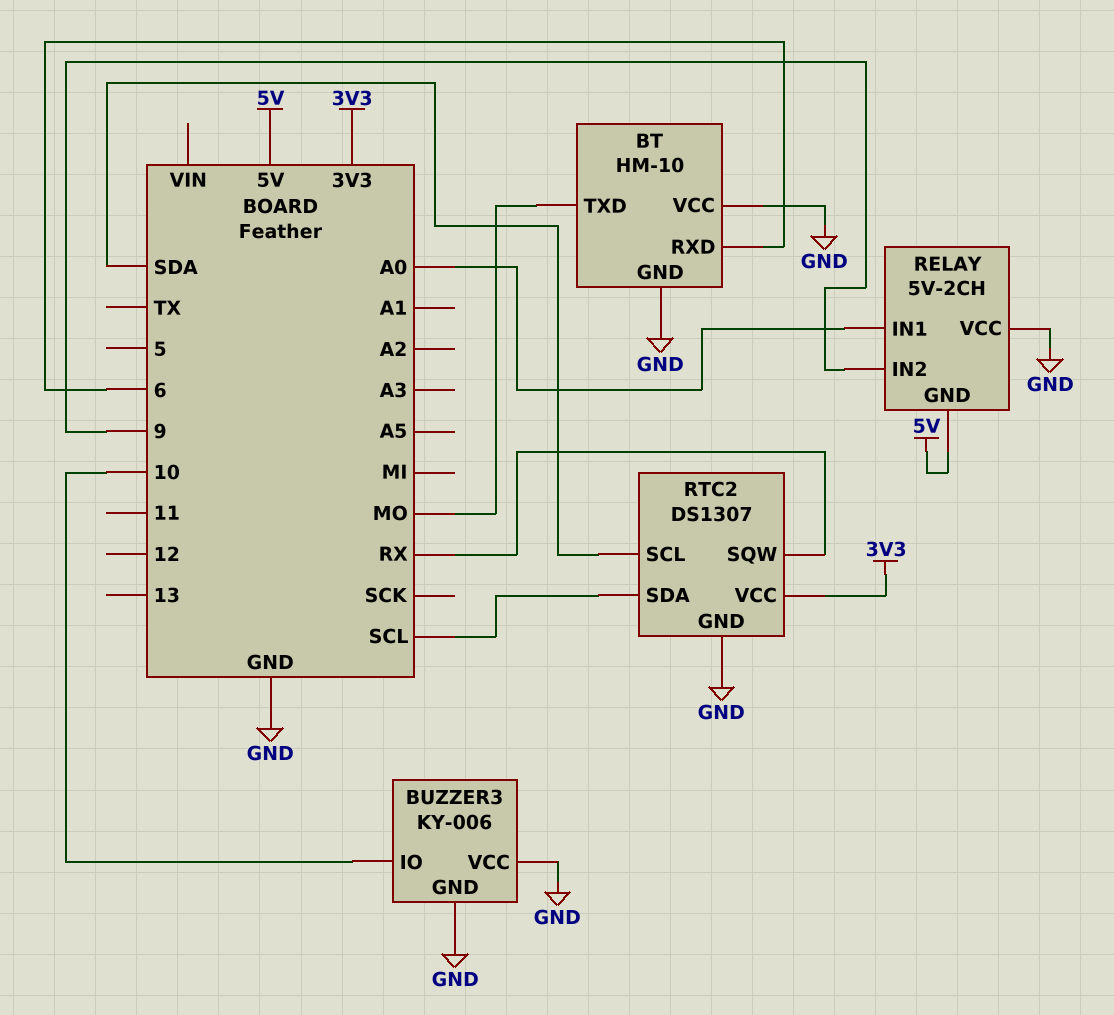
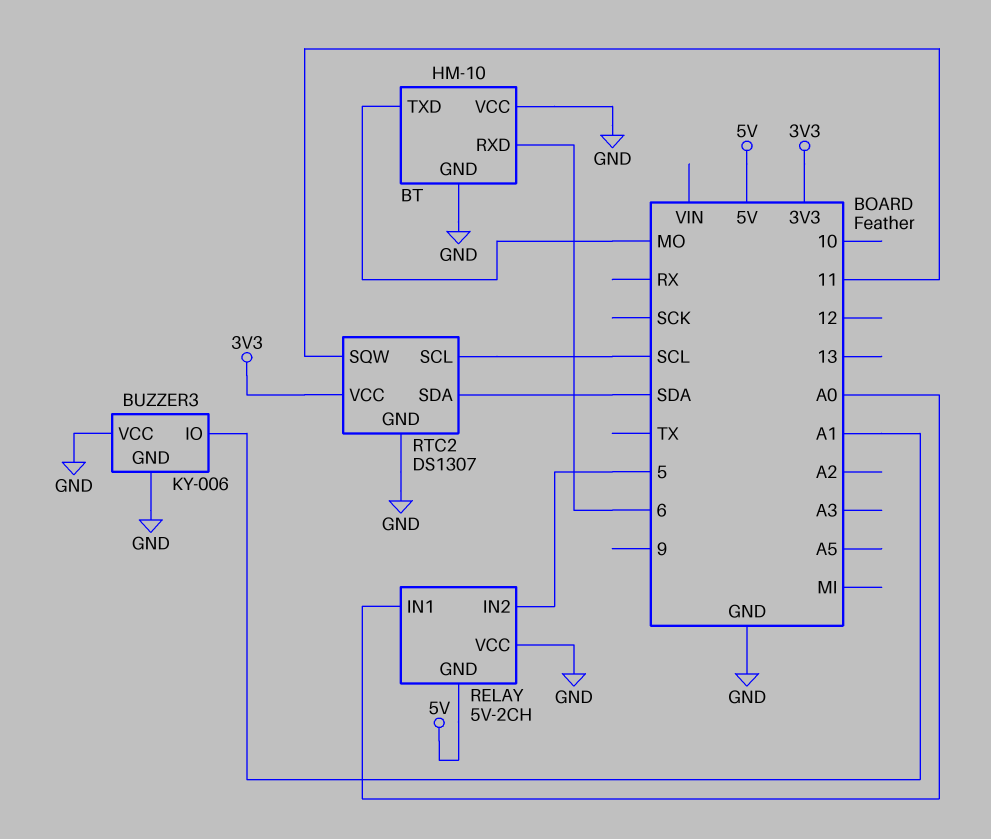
BUZZER3 pin IO: 10 -> A1
RELAY pin IN2: 9 -> 5
RTC2 pin SCL: SDA -> SCL
RTC2 pin SDA: SCL -> SDA
RTC2 pin SQW: RX -> 11

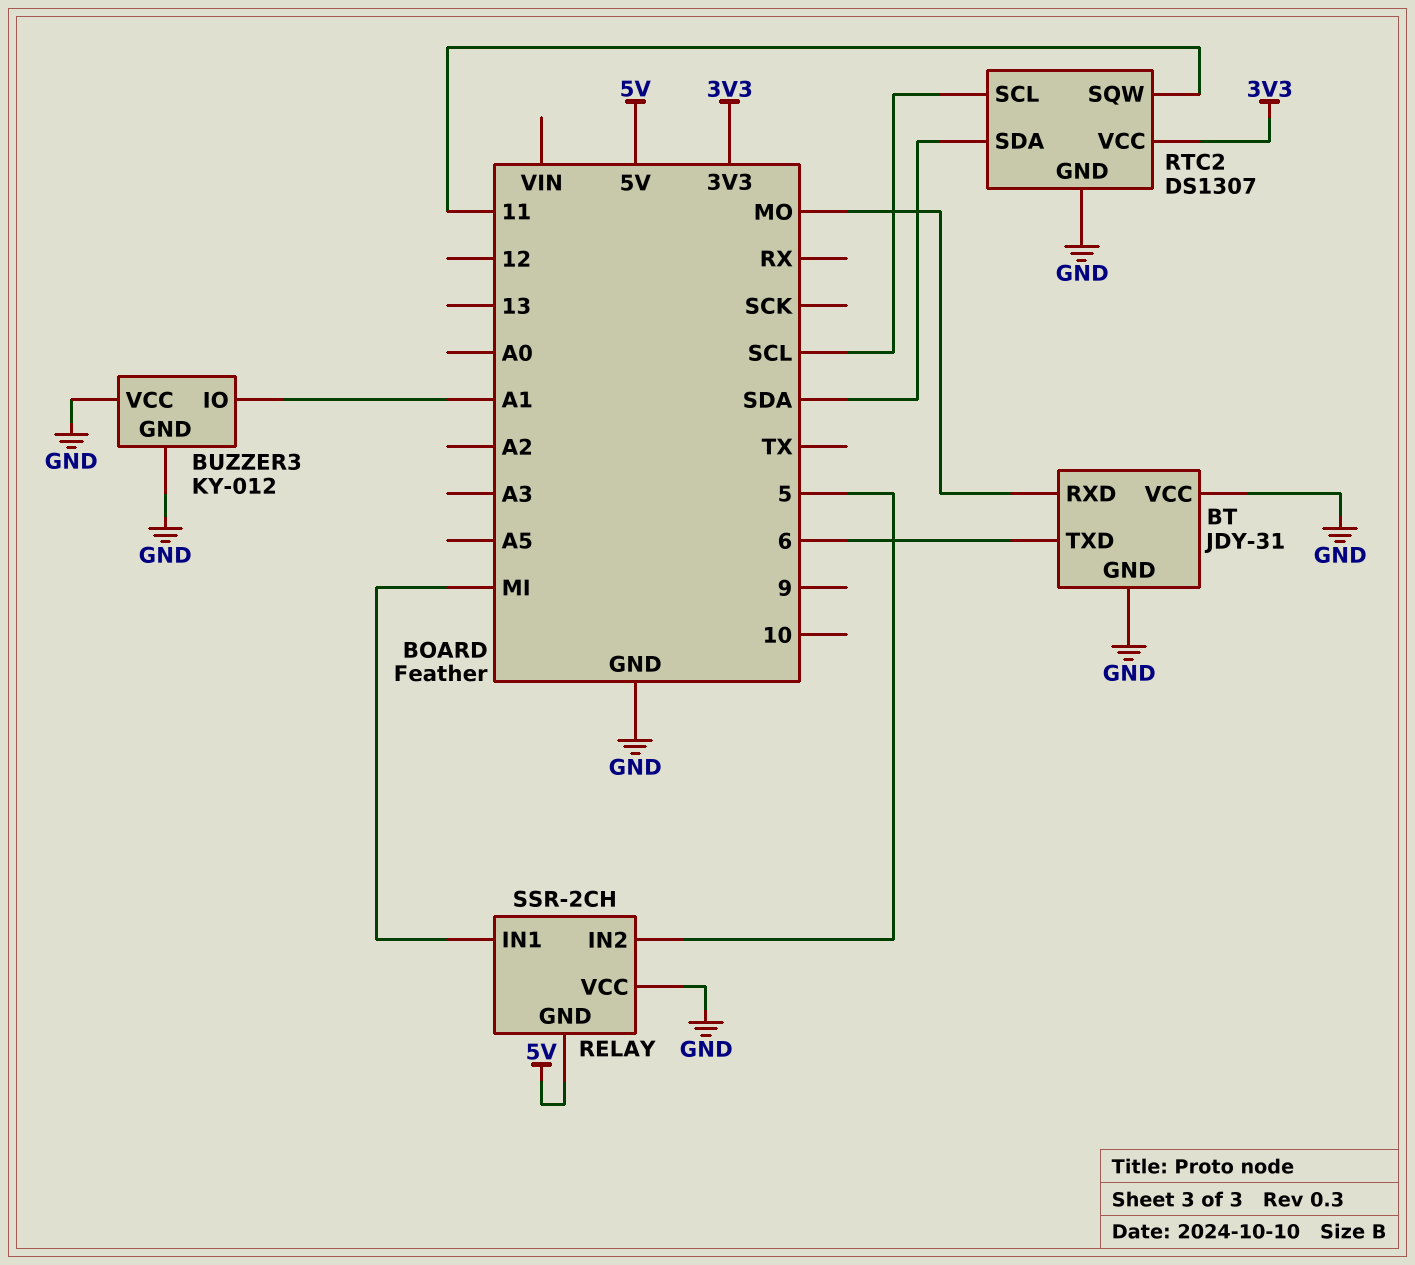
BT: HM-10 -> JDY-31
BT pin RXD: 6 -> MO
BT pin TXD: MO -> 6
BUZZER3: KY-006 -> KY-012
RELAY: 5V-2CH -> SSR-2CH
RELAY pin IN1: A0 -> MI

